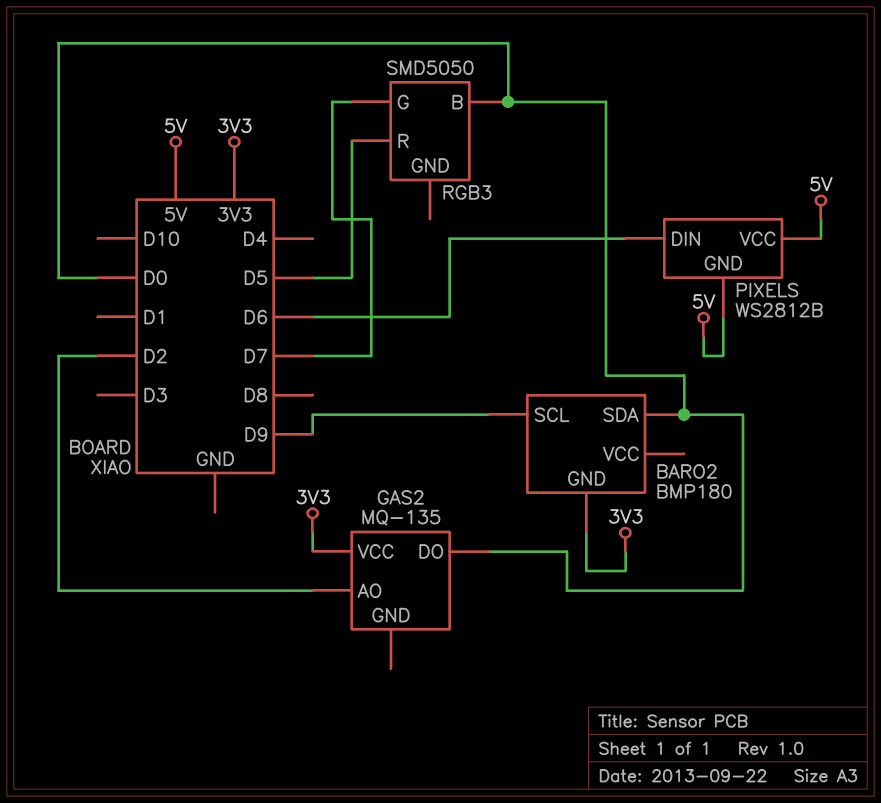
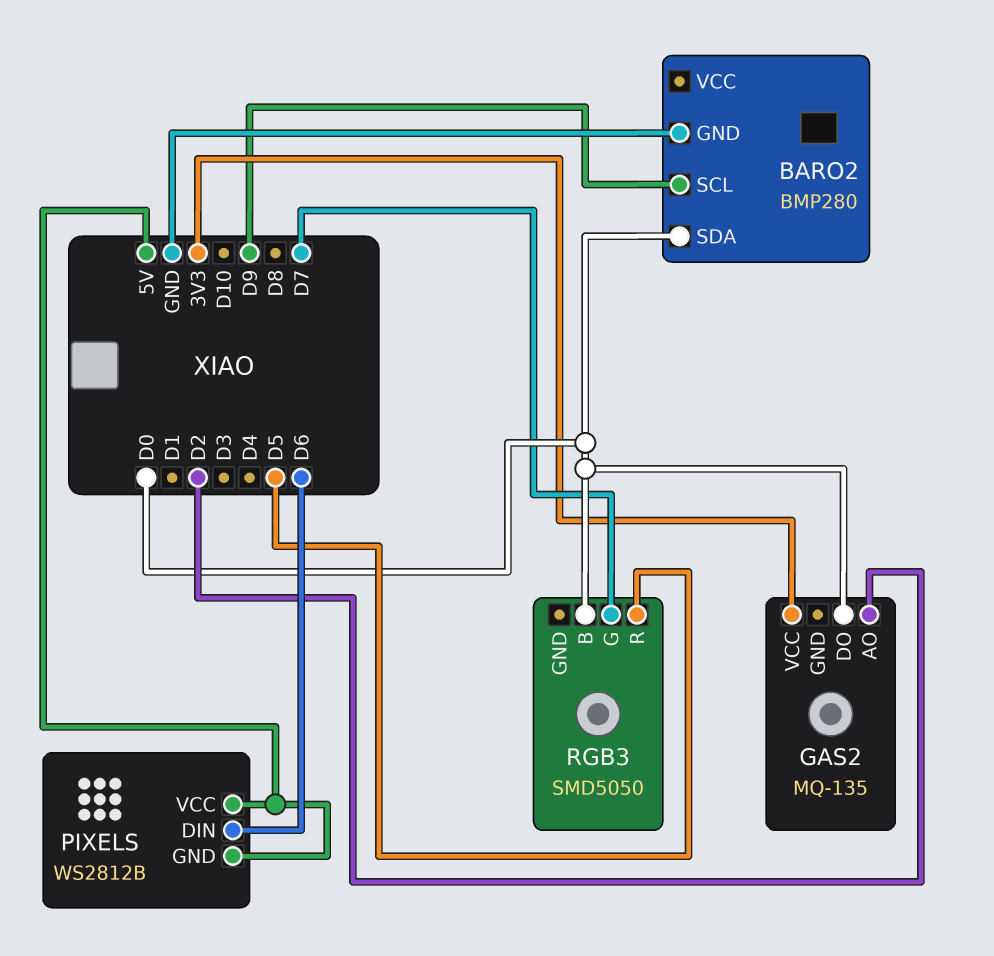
BARO2: BMP180 -> BMP280
BARO2 pin GND: 3V3 -> GND

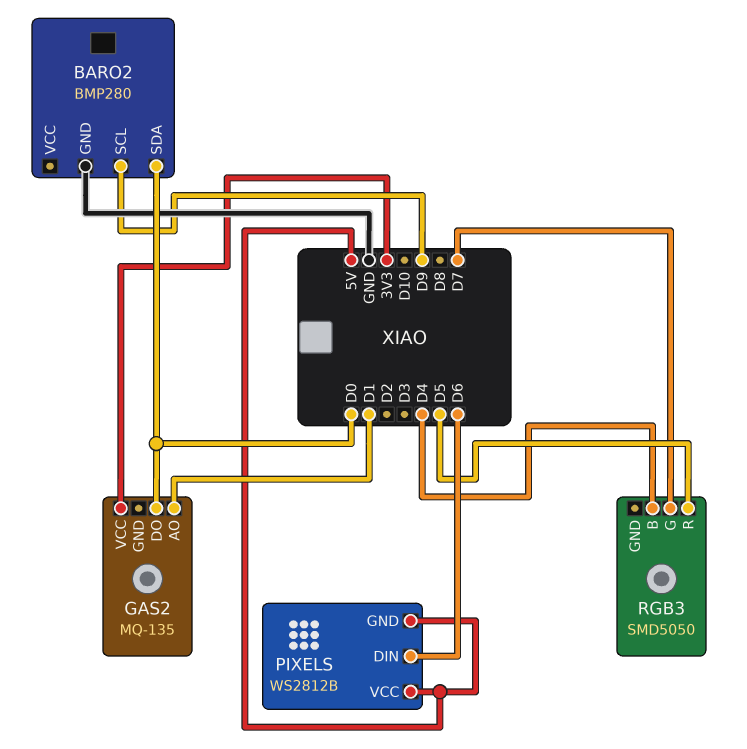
GAS2 pin AO: D2 -> D1
RGB3 pin B: D0 -> D4

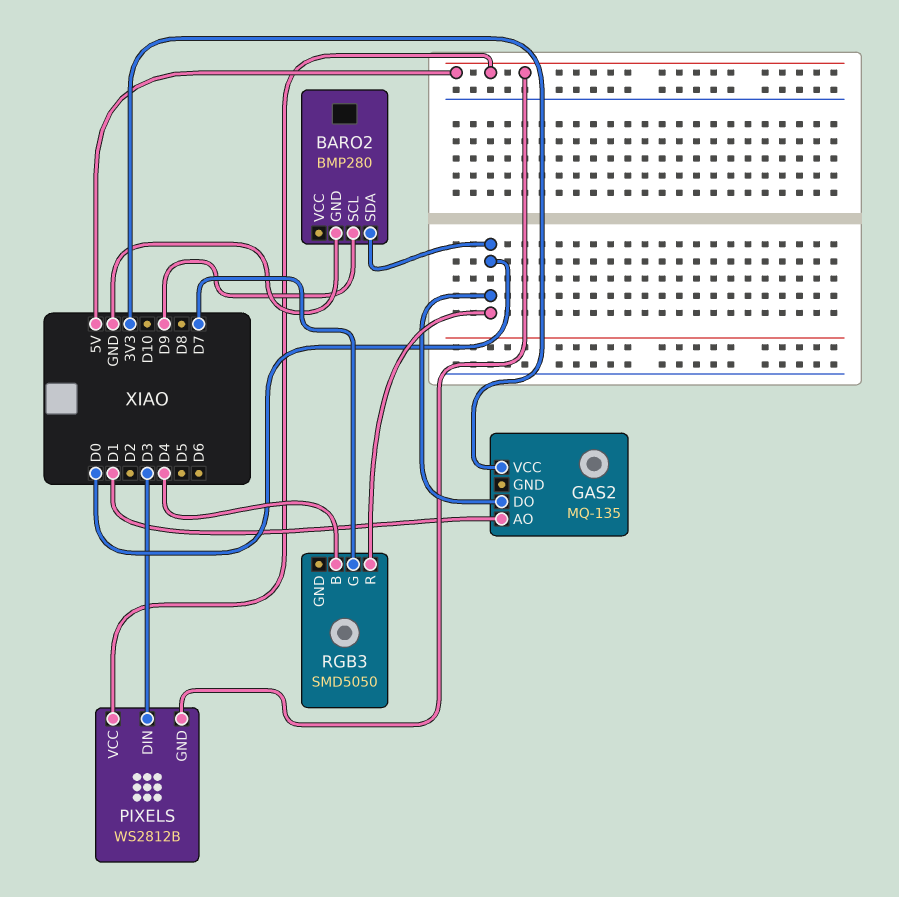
PIXELS pin DIN: D6 -> D3
RGB3 pin R: D5 -> D0

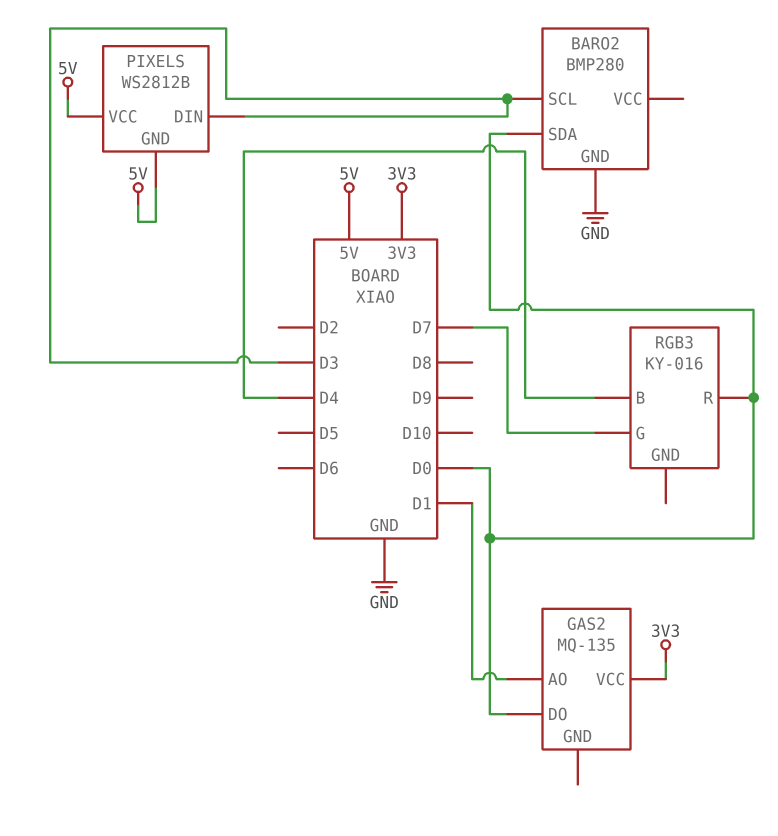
BARO2 pin SCL: D9 -> D3
RGB3: SMD5050 -> KY-016

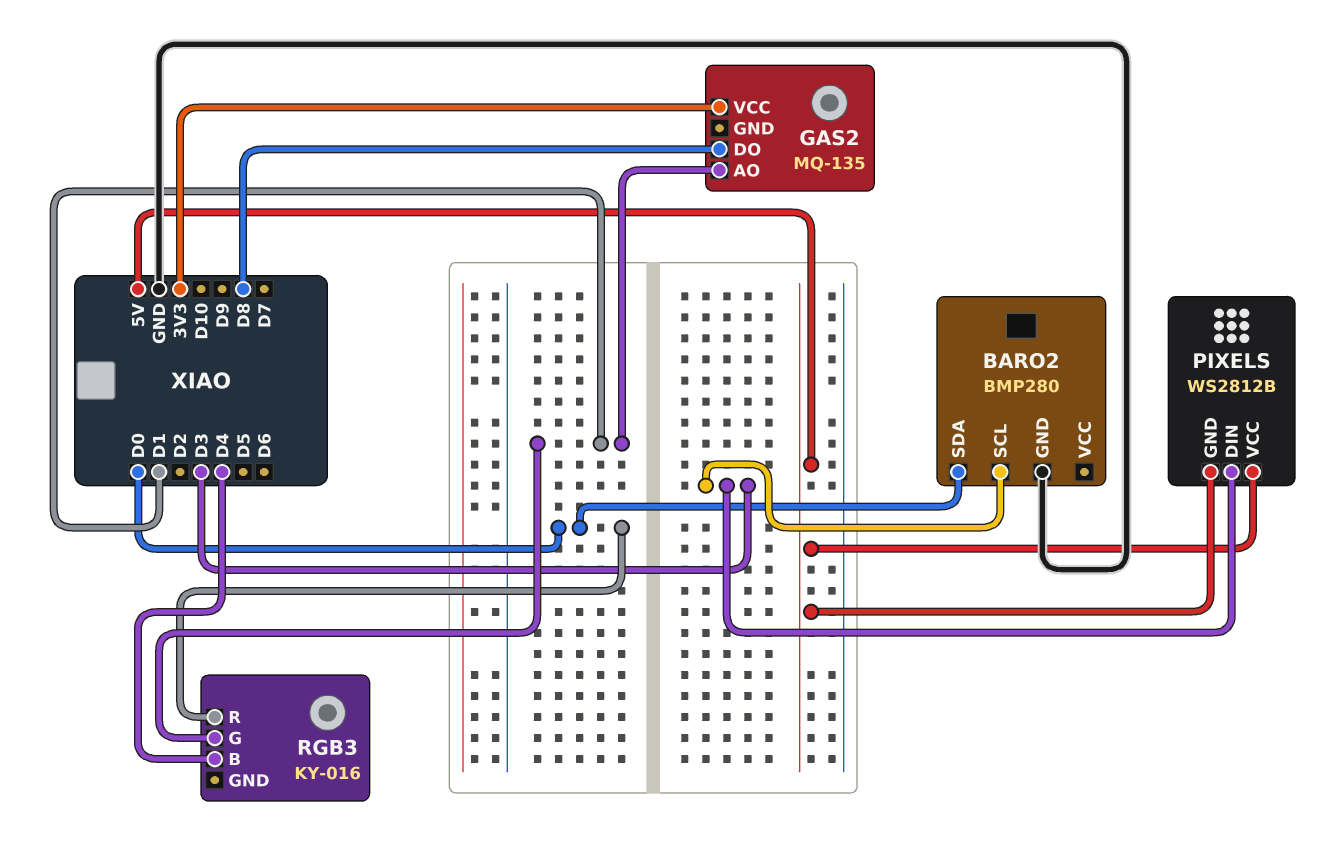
GAS2 pin DO: D0 -> D8
RGB3 pin G: D7 -> D1

